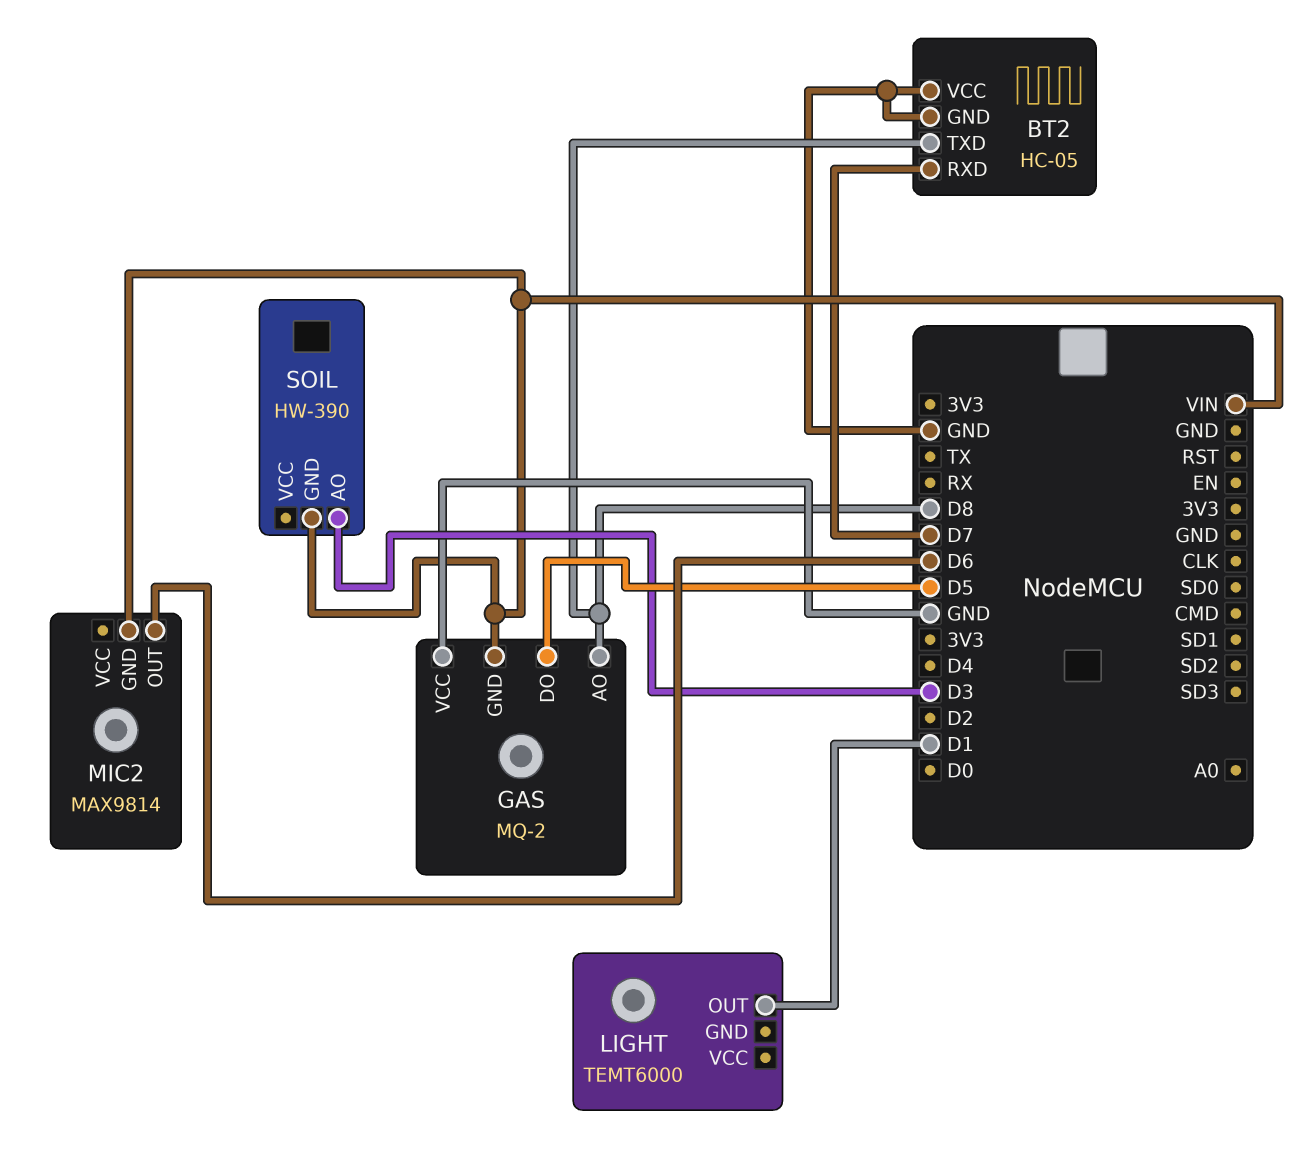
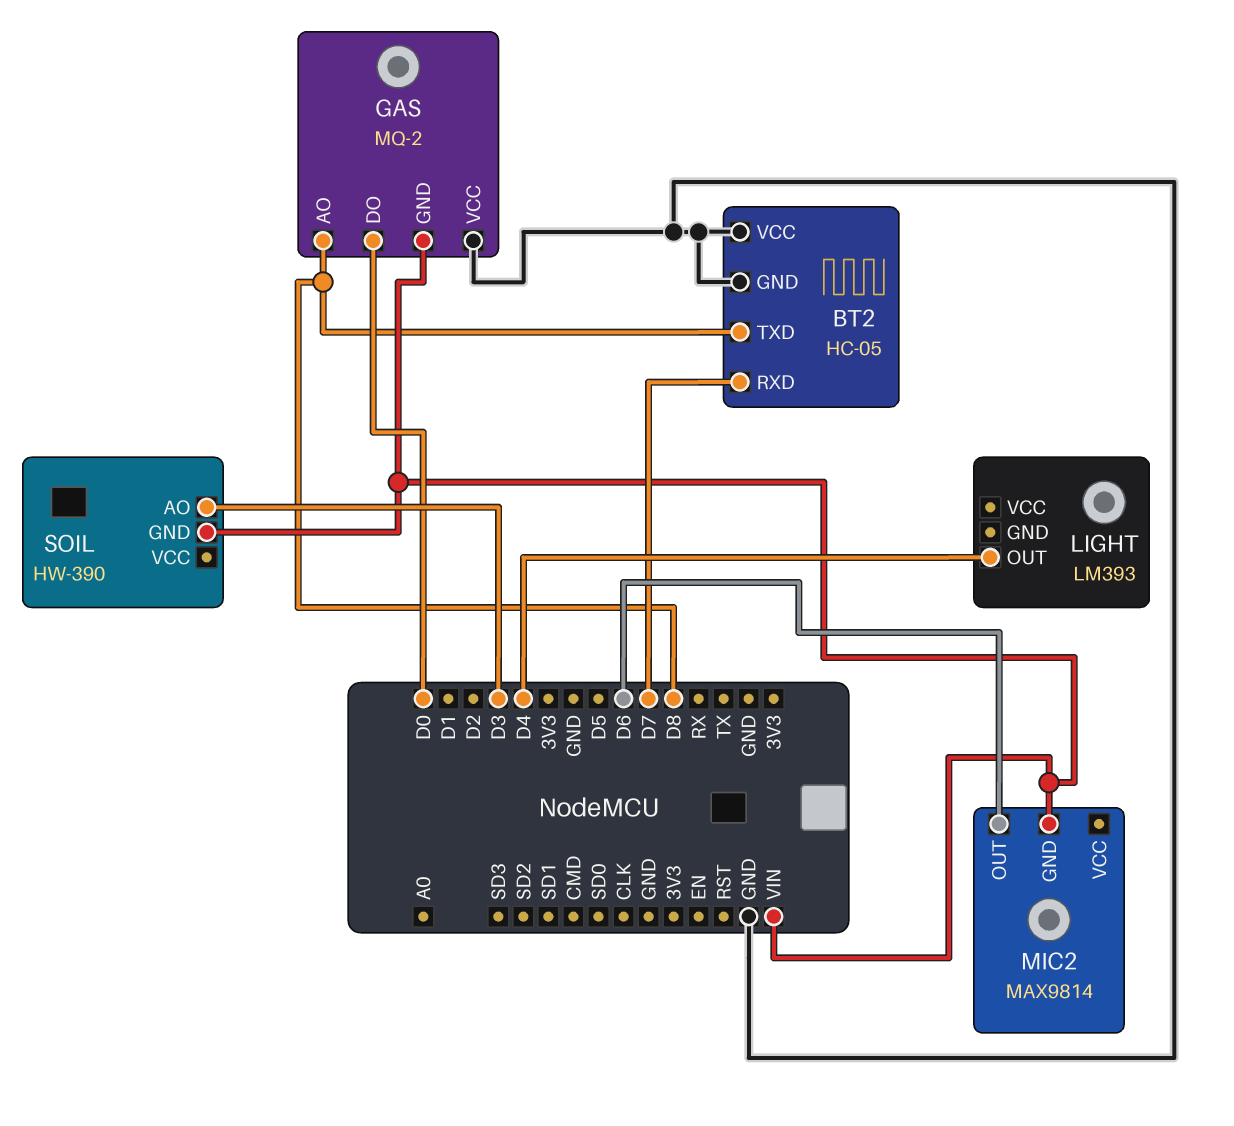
GAS pin DO: D5 -> D0
LIGHT: TEMT6000 -> LM393
LIGHT pin OUT: D1 -> D4

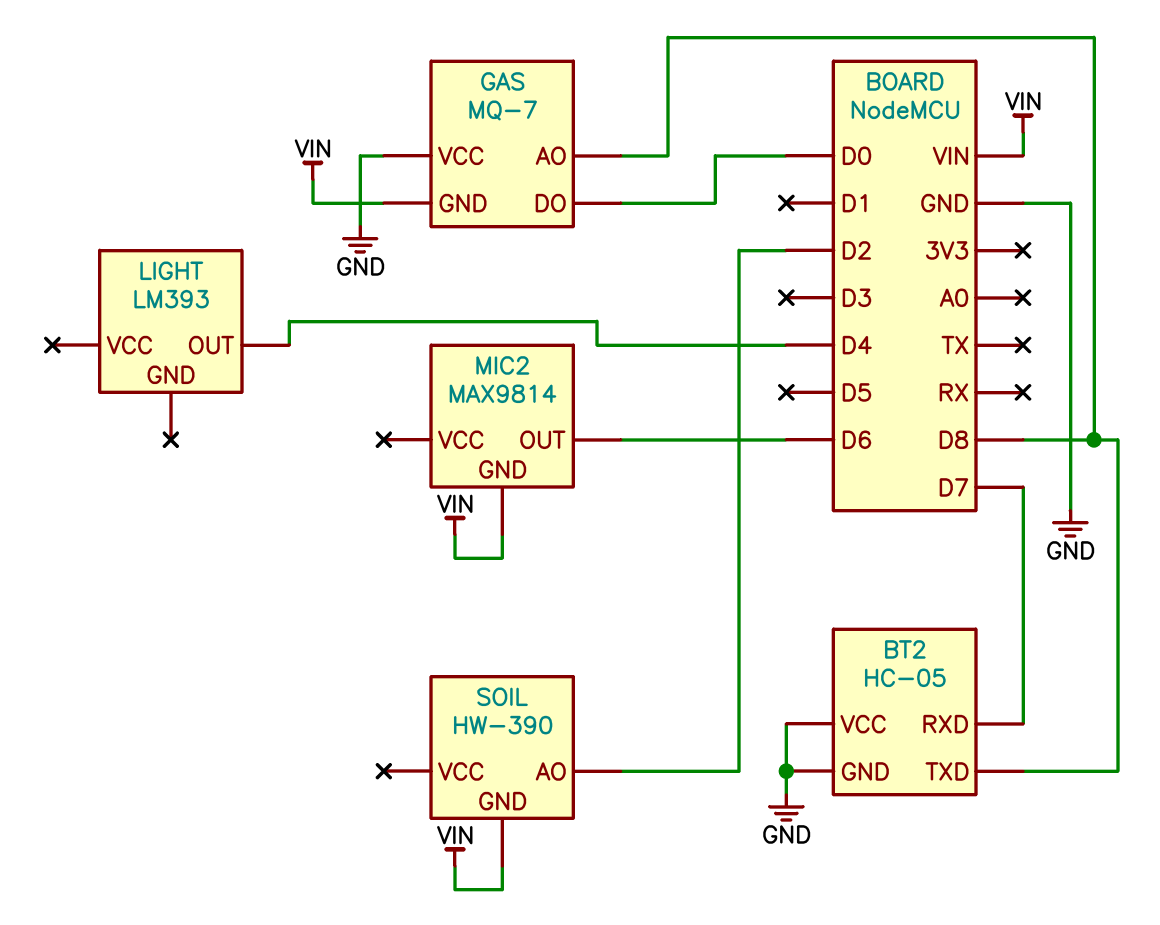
GAS: MQ-2 -> MQ-7
SOIL pin AO: D3 -> D2

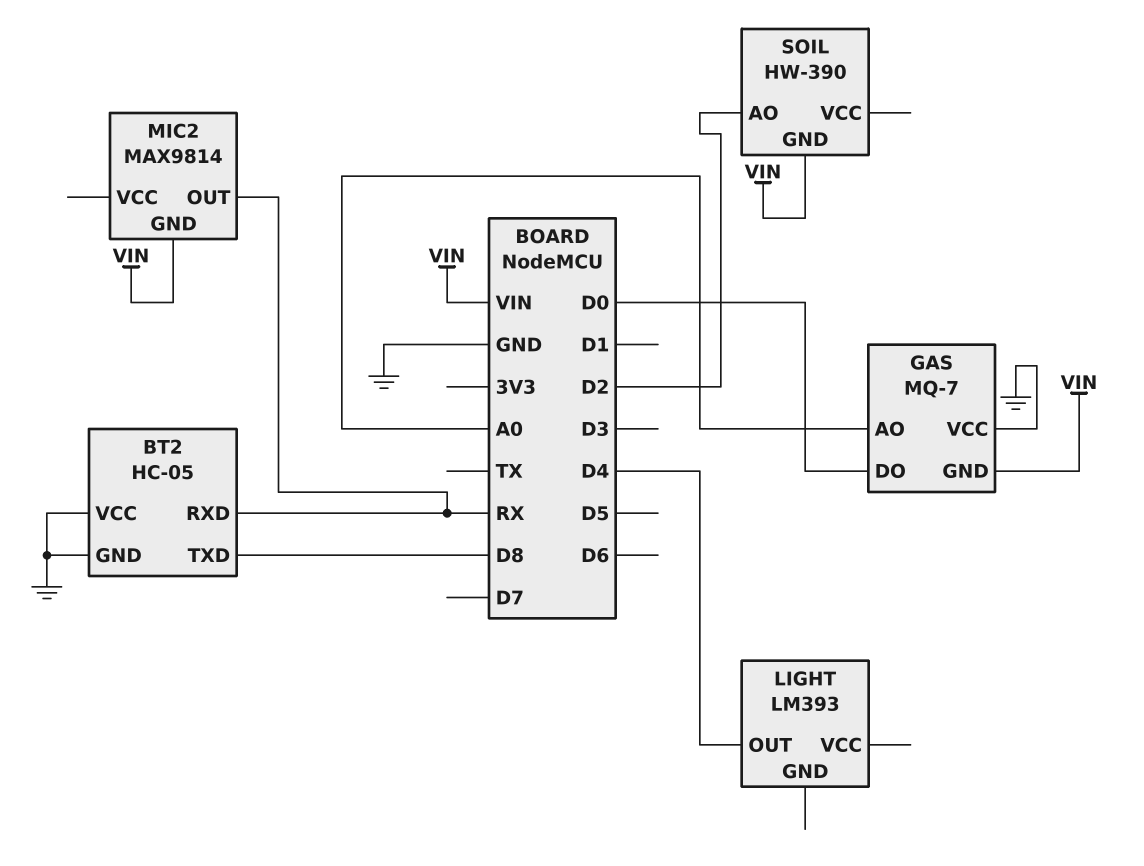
BT2 pin RXD: D7 -> RX
GAS pin AO: D8 -> A0
MIC2 pin OUT: D6 -> RX

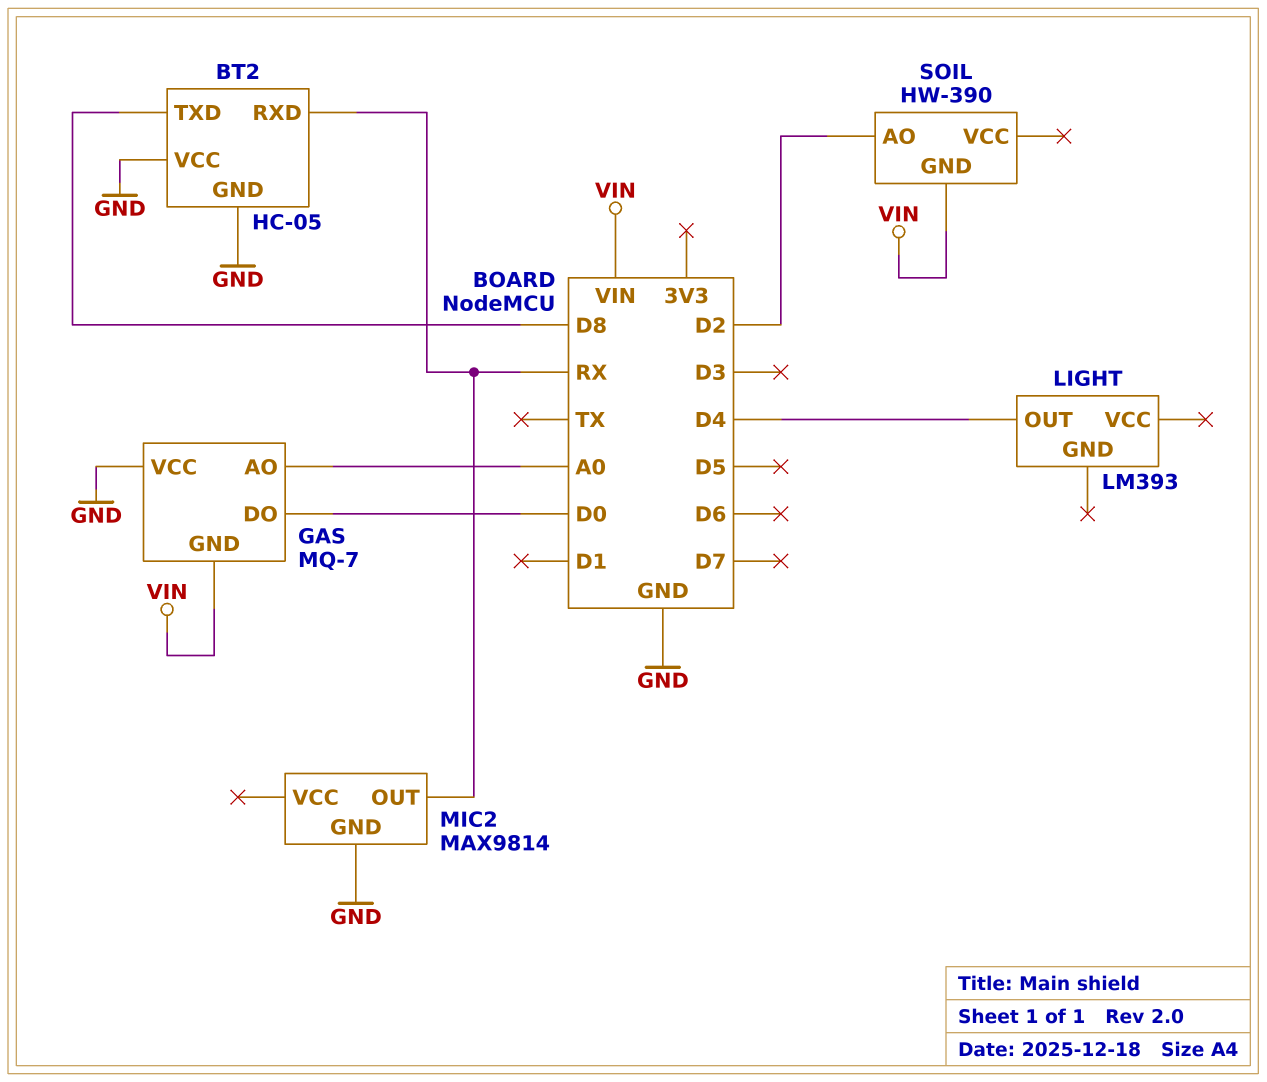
MIC2 pin GND: VIN -> GND

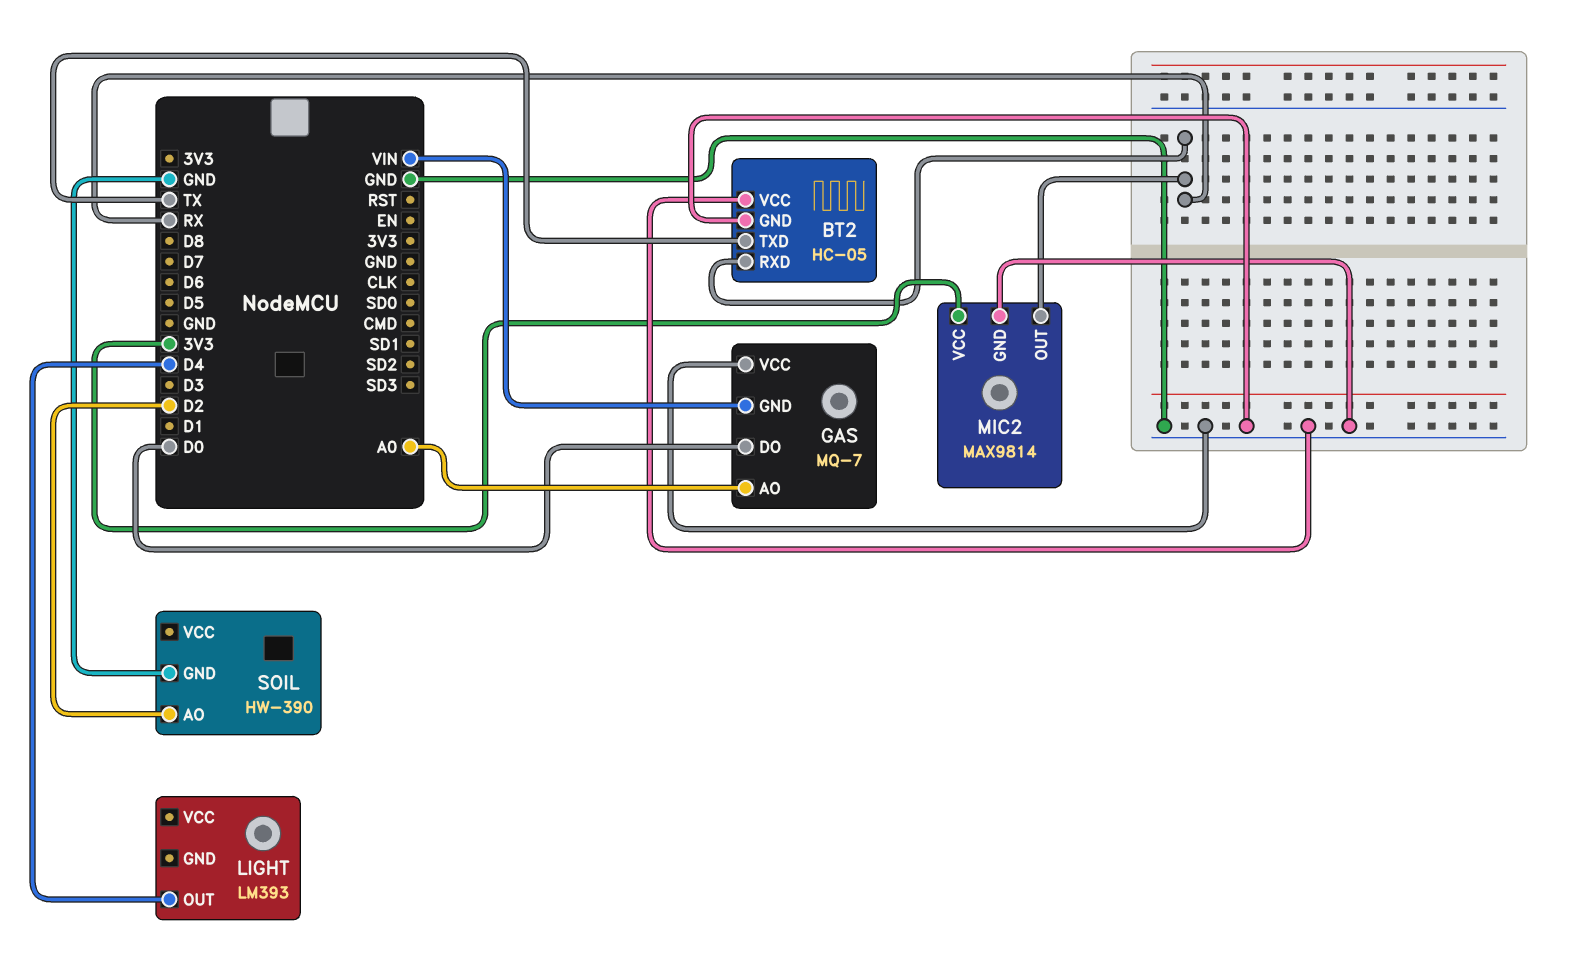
BT2 pin TXD: D8 -> TX
MIC2 pin VCC: none -> 3V3
SOIL pin GND: VIN -> GND

